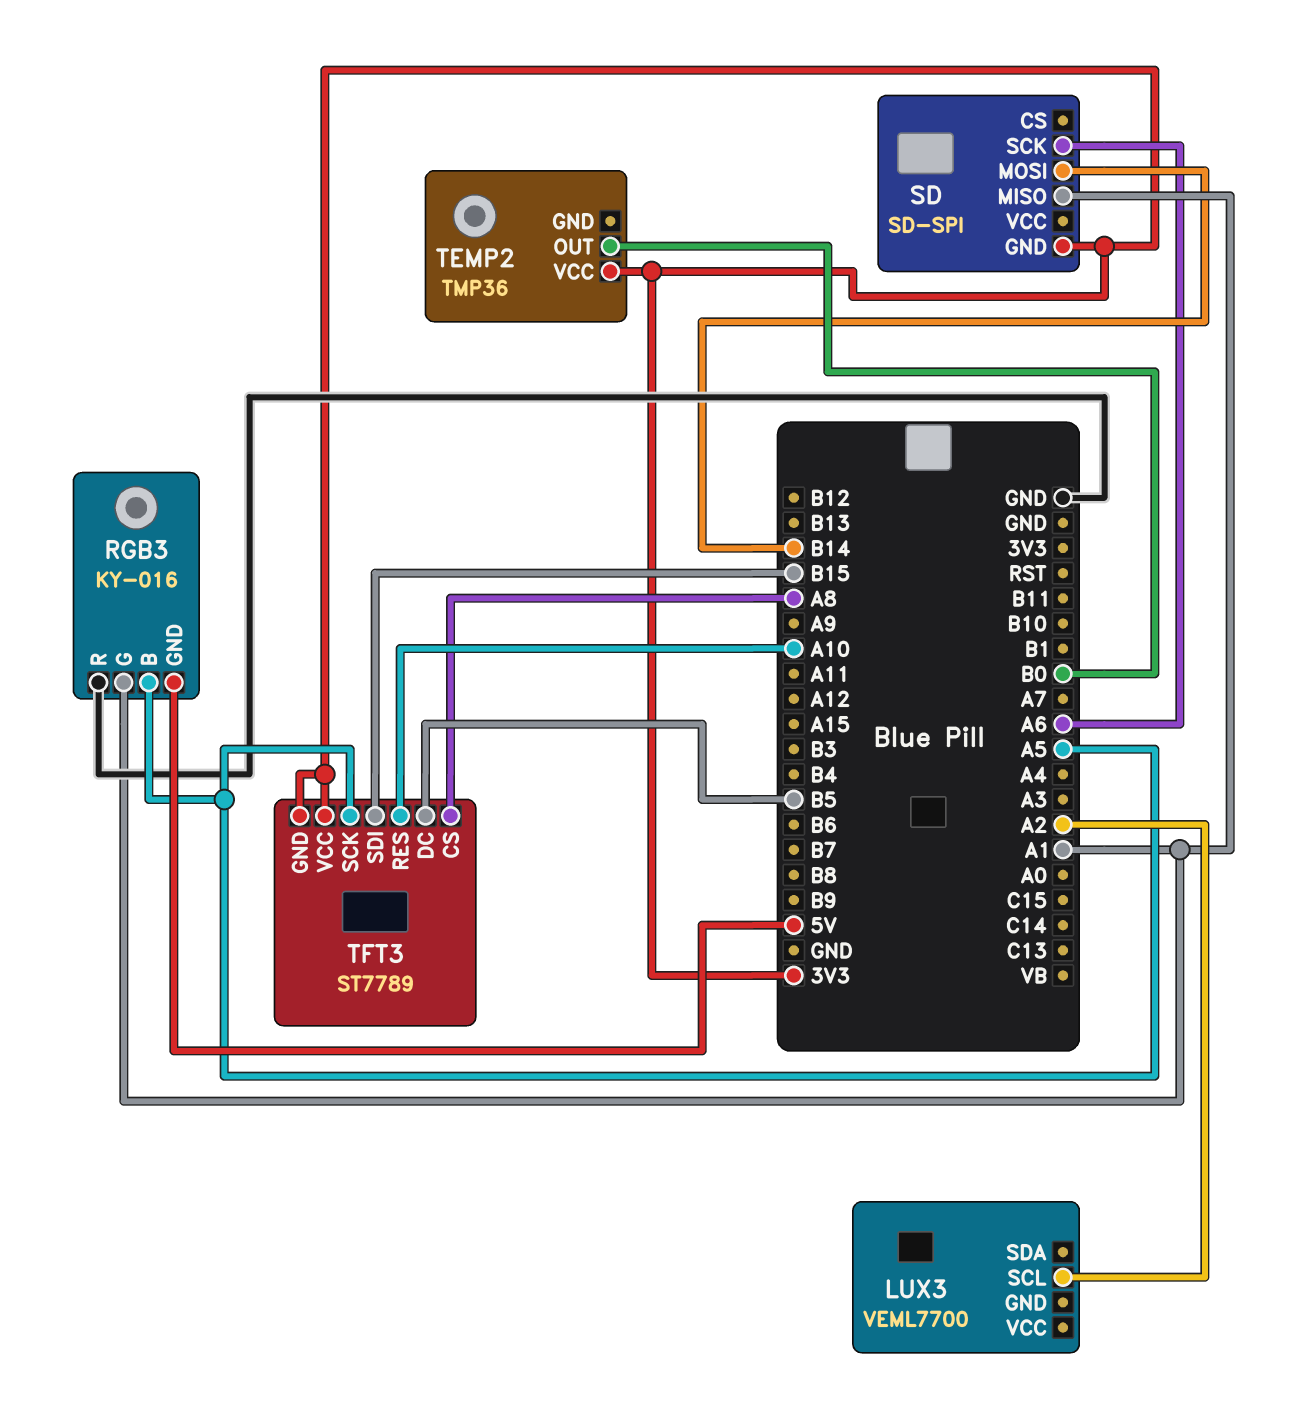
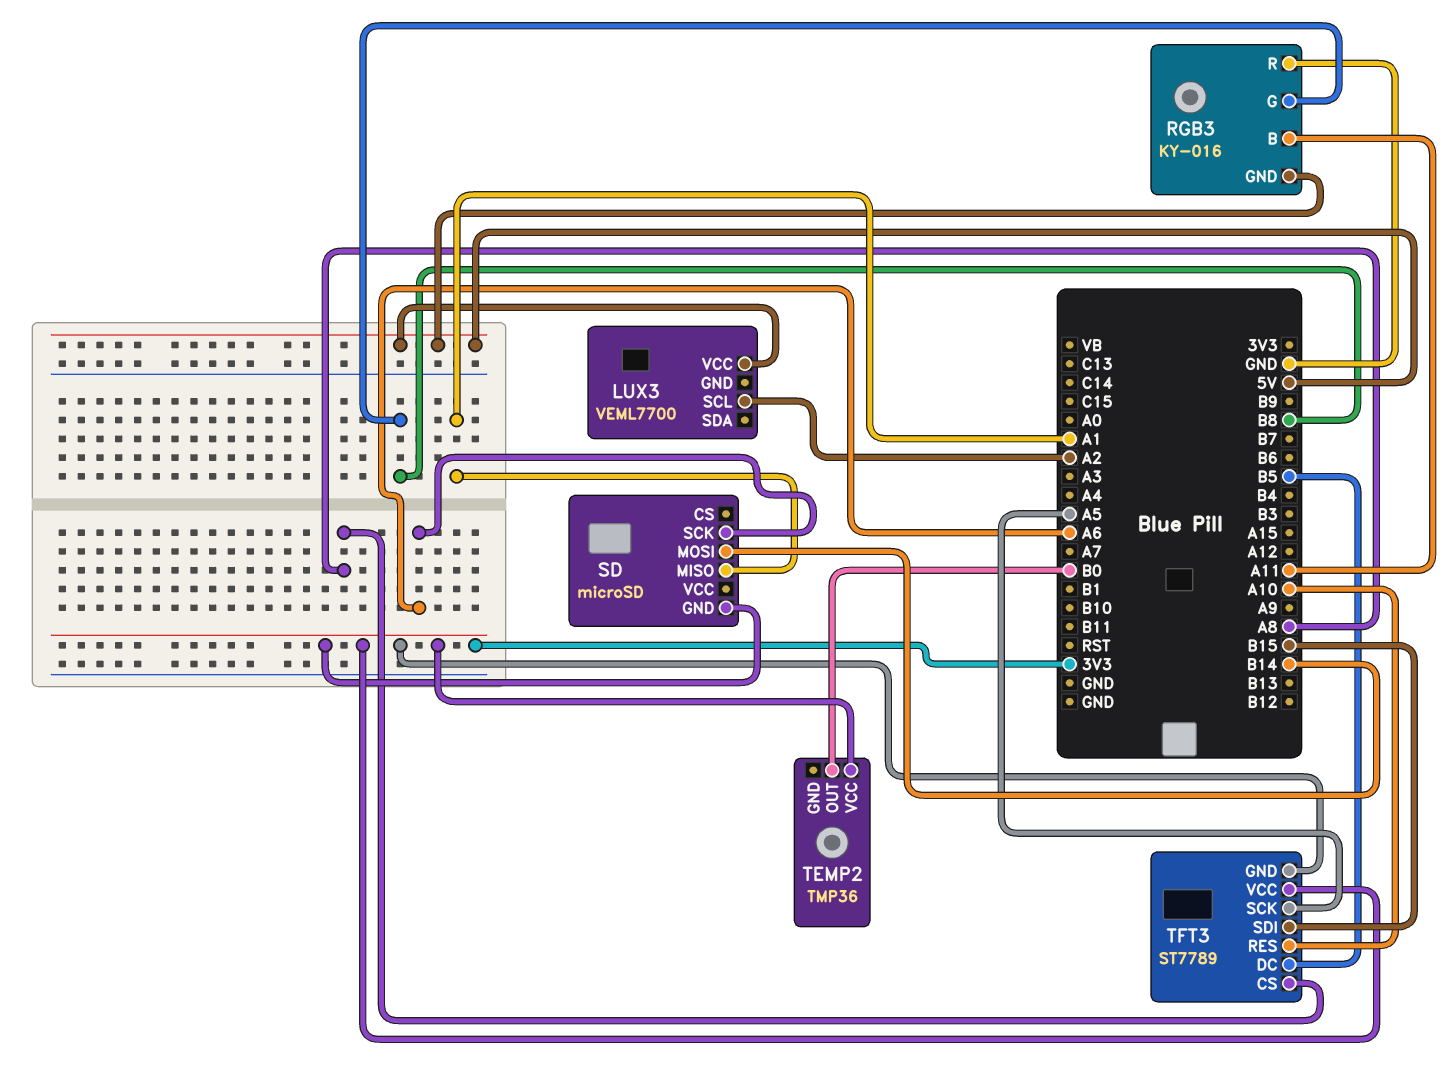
LUX3 pin VCC: none -> 5V
RGB3 pin B: A5 -> A11
RGB3 pin G: A1 -> B8
SD: SD-SPI -> microSD

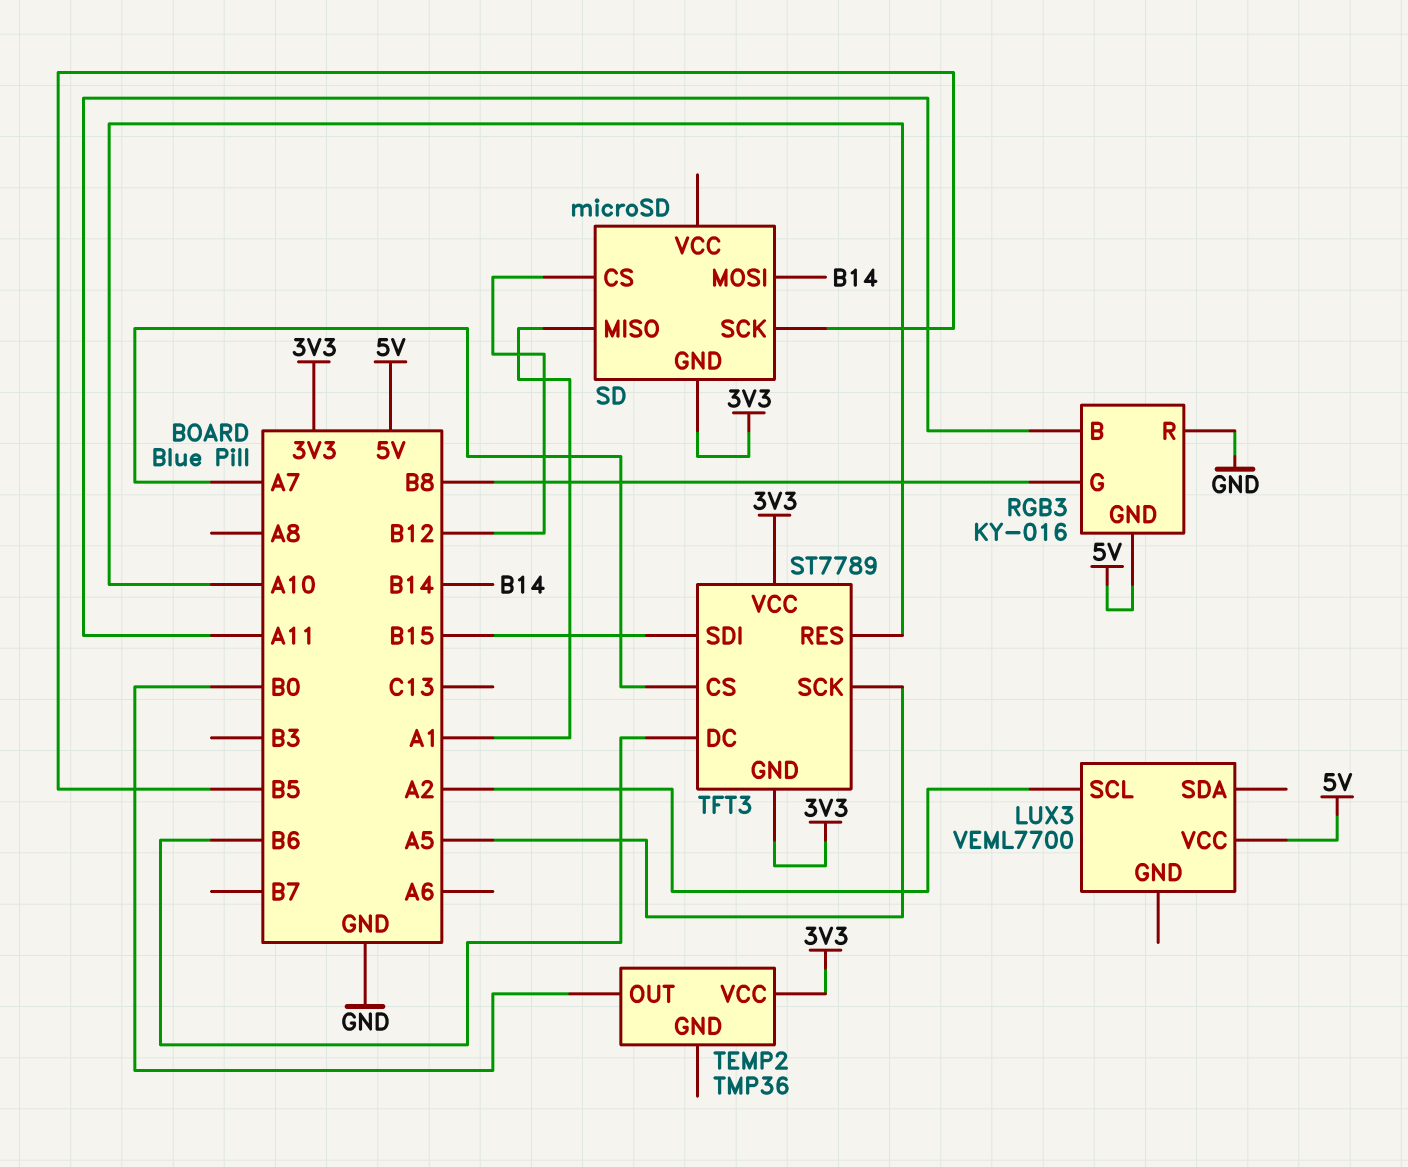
SD pin CS: none -> B12
SD pin SCK: A6 -> B5
TFT3 pin CS: A8 -> A7
TFT3 pin DC: B5 -> B6

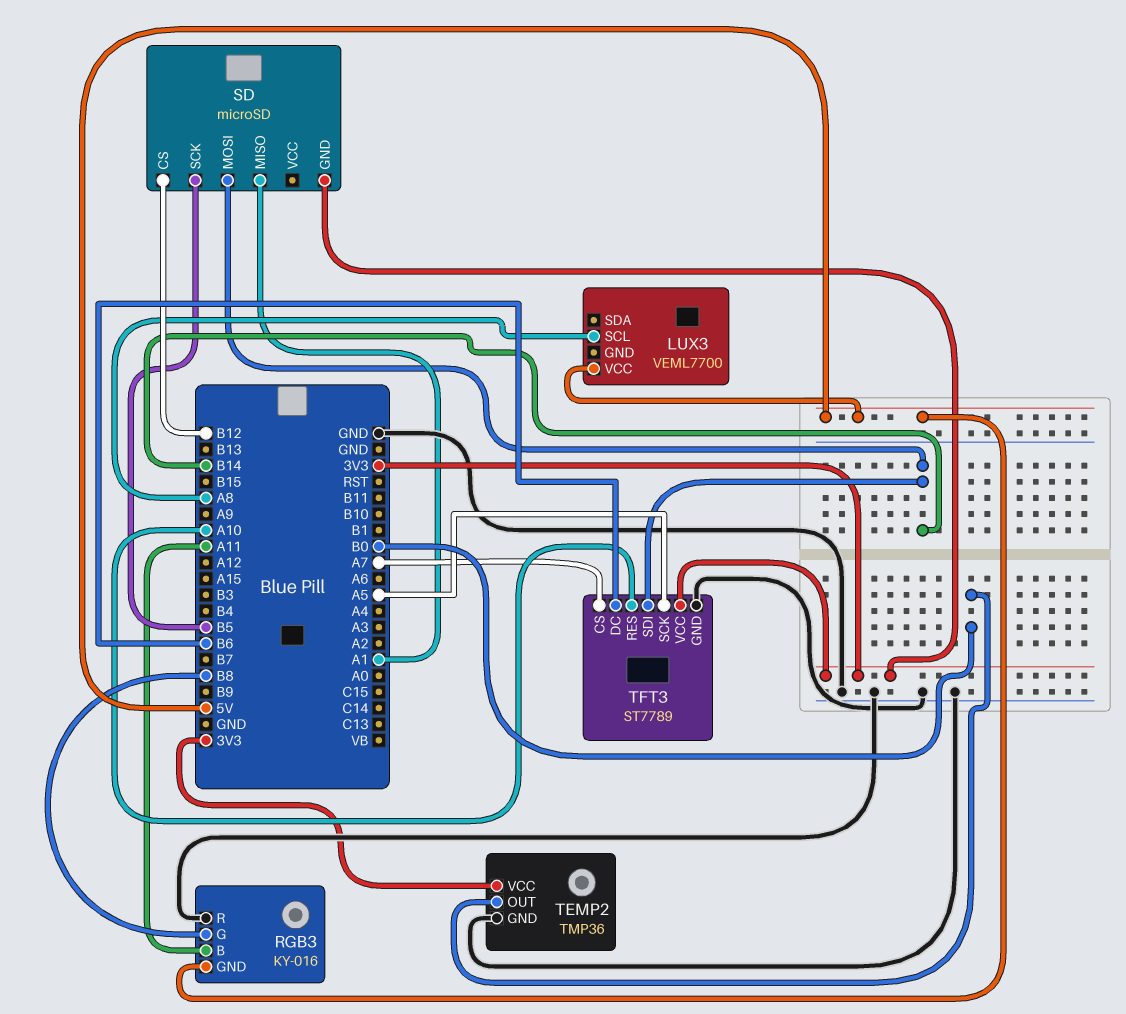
LUX3 pin SCL: A2 -> A8
TEMP2 pin GND: none -> GND
TFT3 pin GND: 3V3 -> GND
TFT3 pin SDI: B15 -> B14

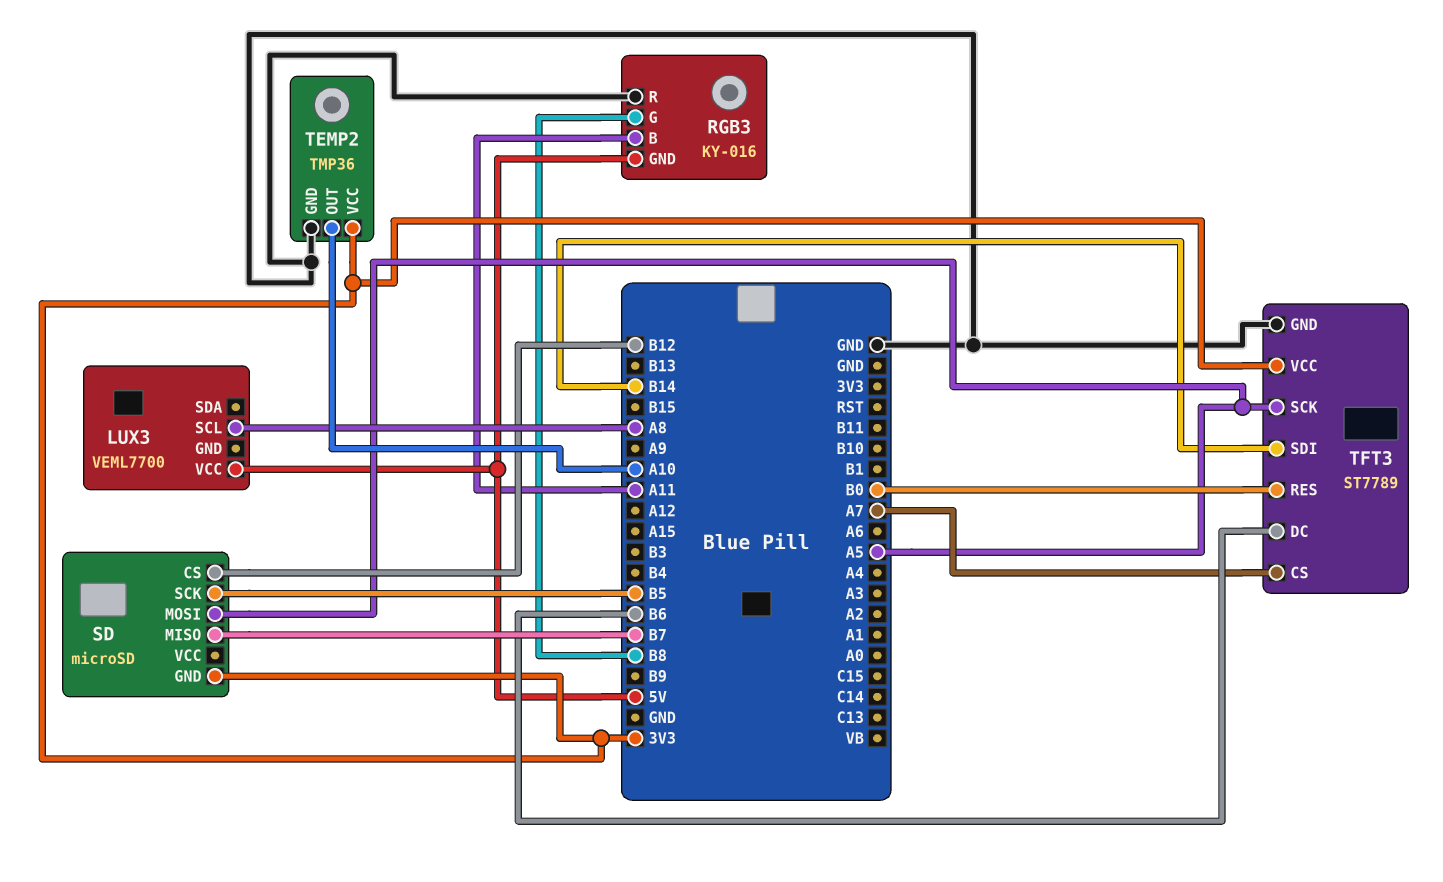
SD pin MISO: A1 -> B7
SD pin MOSI: B14 -> A5
TEMP2 pin OUT: B0 -> A10
TFT3 pin RES: A10 -> B0

